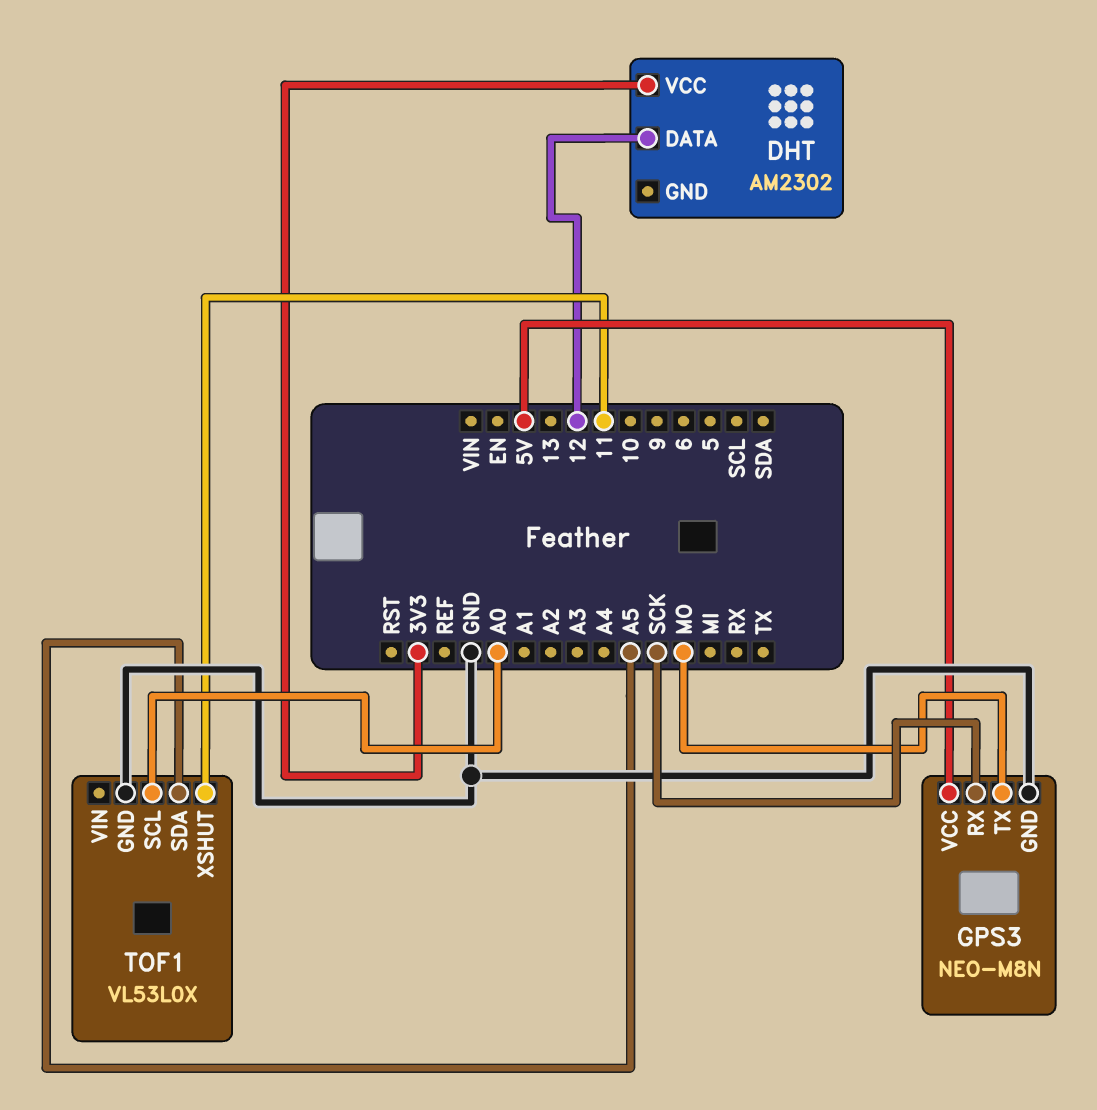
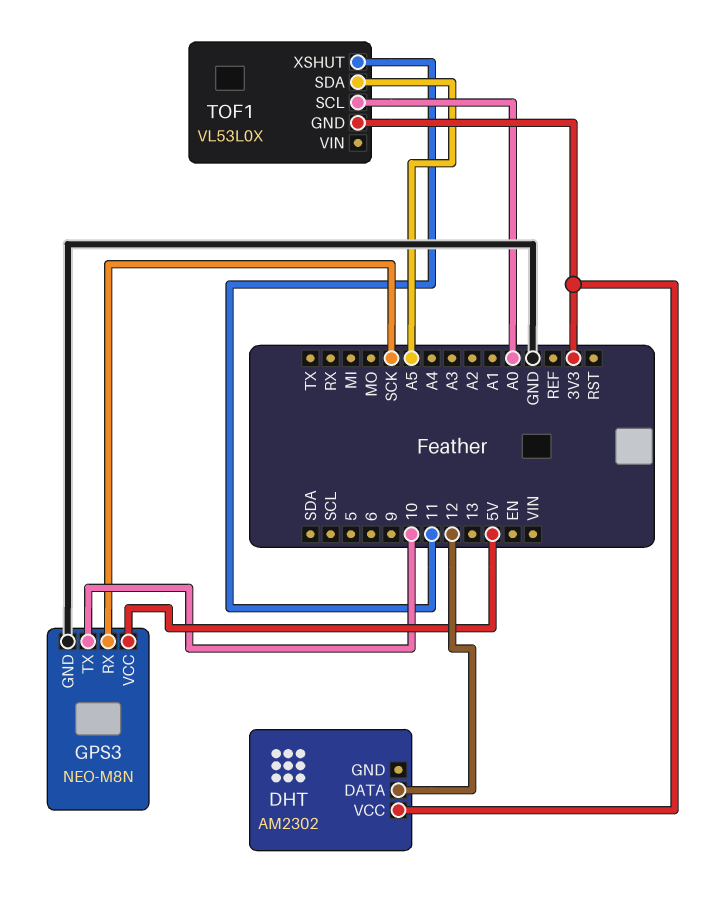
GPS3 pin TX: MO -> 10
TOF1 pin GND: GND -> 3V3

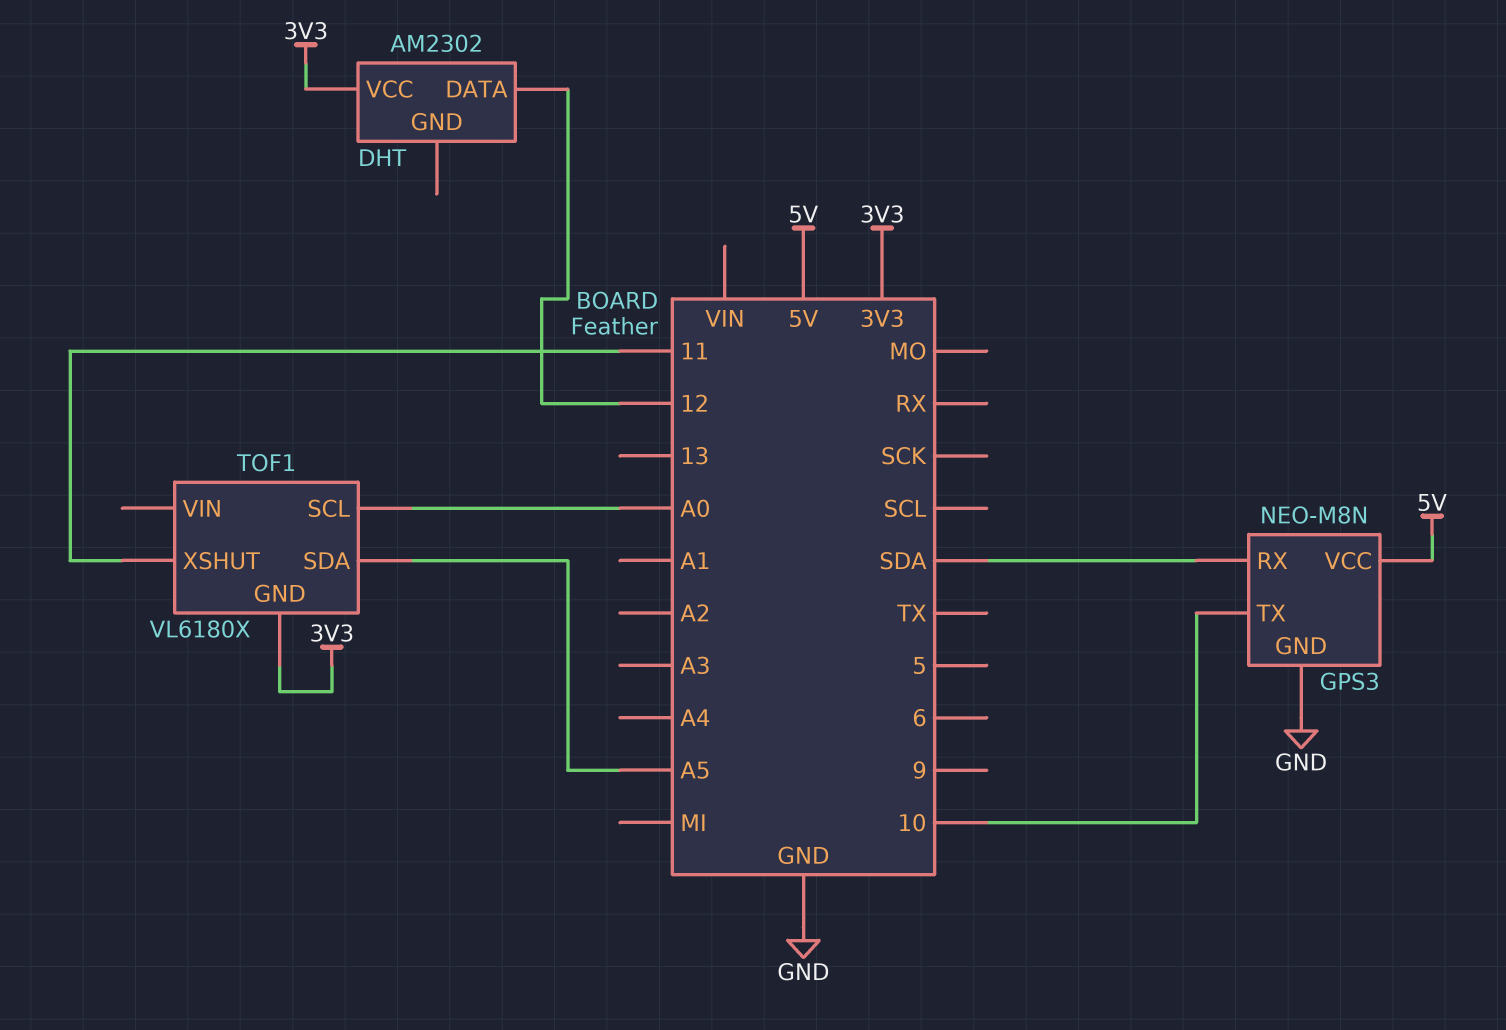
GPS3 pin RX: SCK -> SDA
TOF1: VL53L0X -> VL6180X

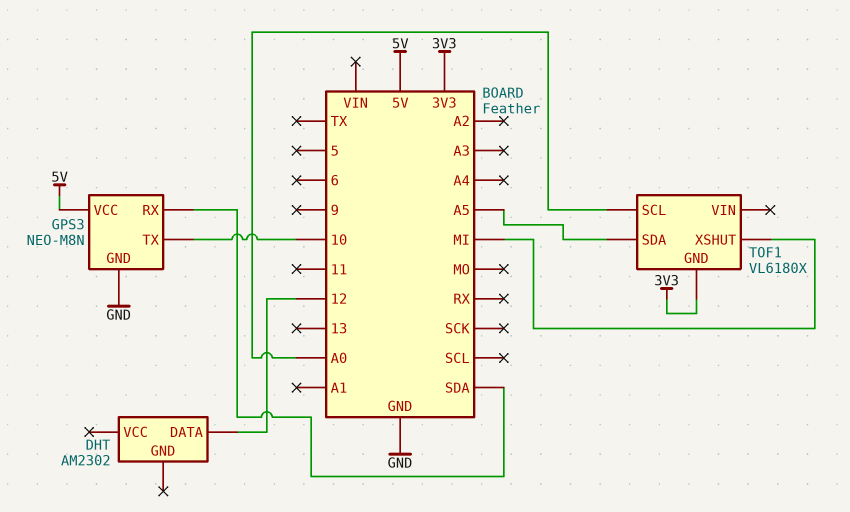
DHT pin VCC: 3V3 -> none
TOF1 pin XSHUT: 11 -> MI

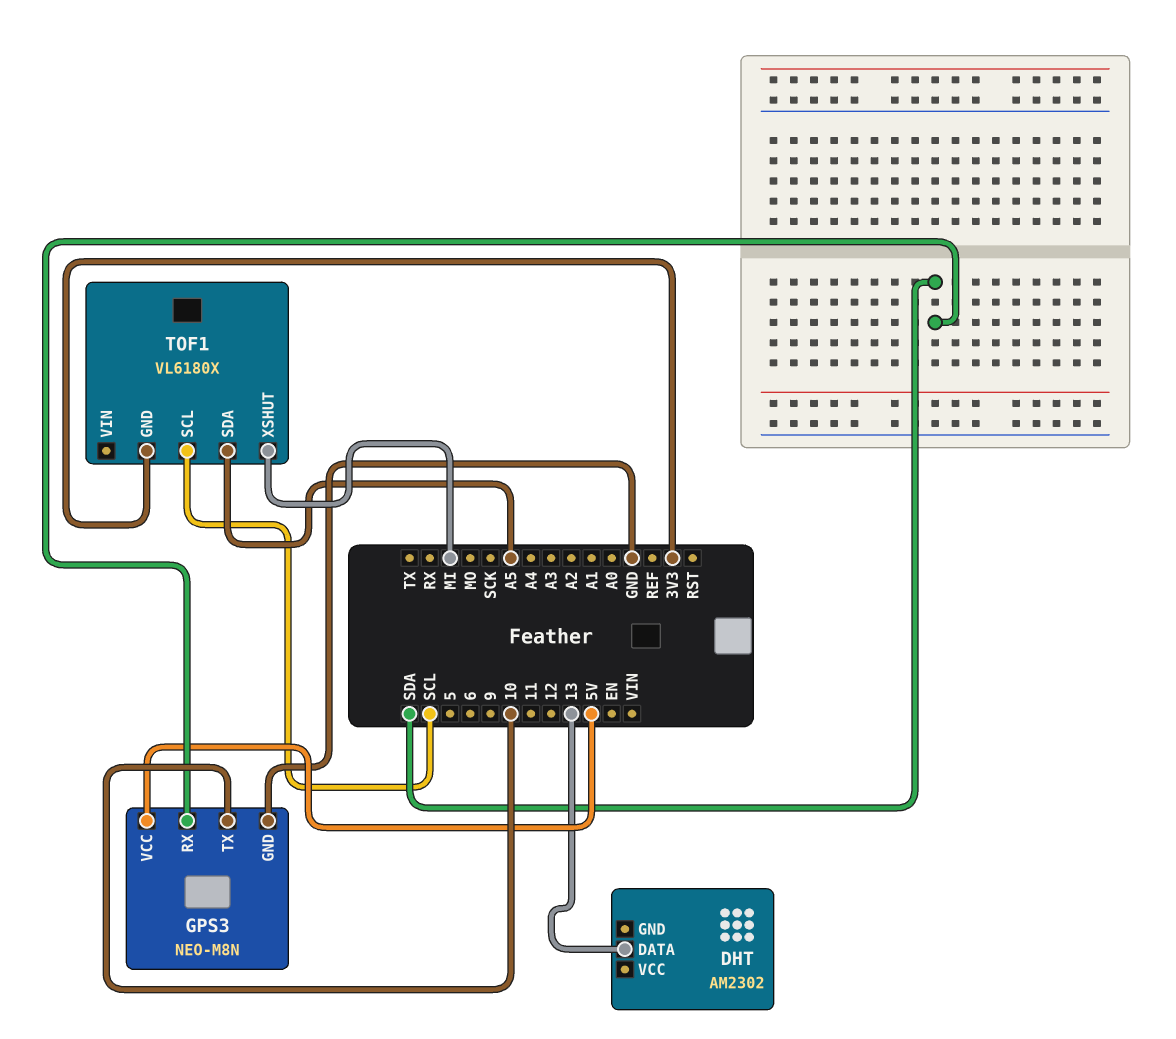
DHT pin DATA: 12 -> 13
TOF1 pin SCL: A0 -> SCL

